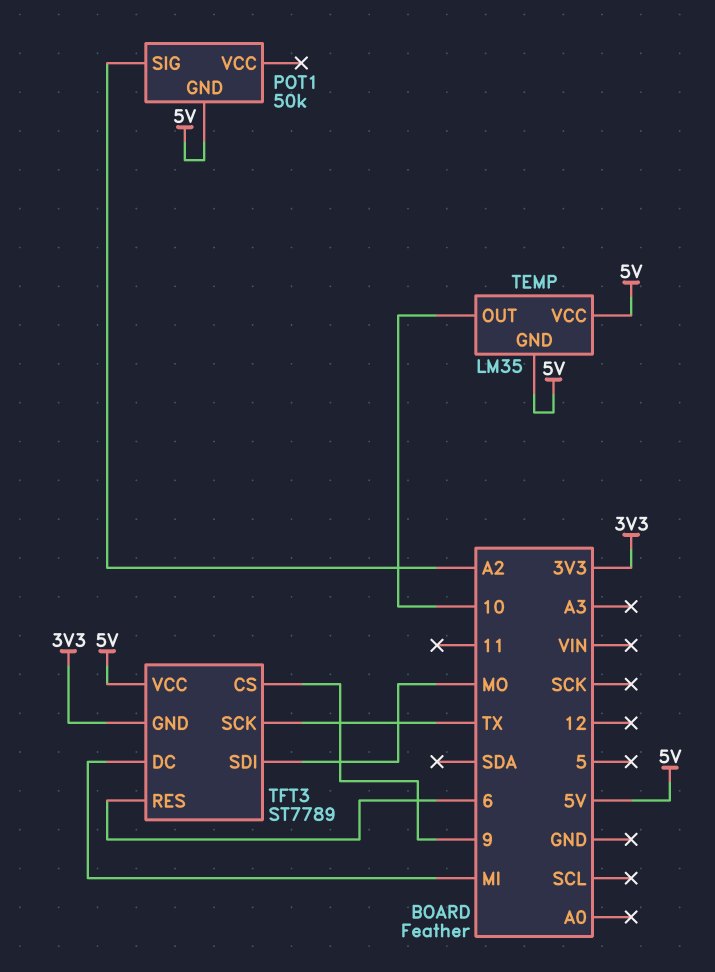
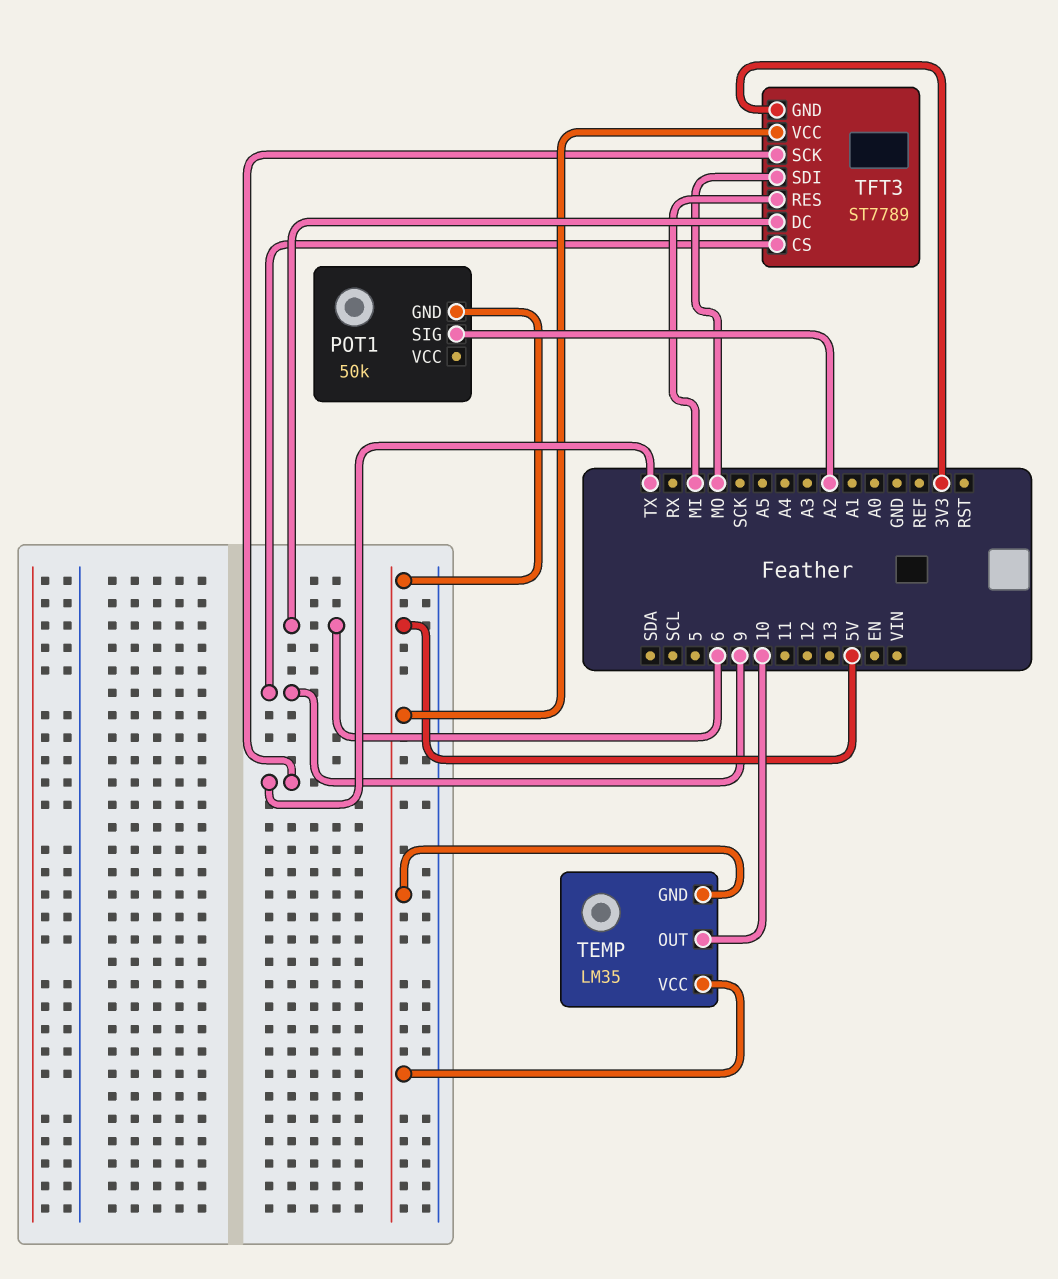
TFT3 pin DC: MI -> 6
TFT3 pin RES: 6 -> MI

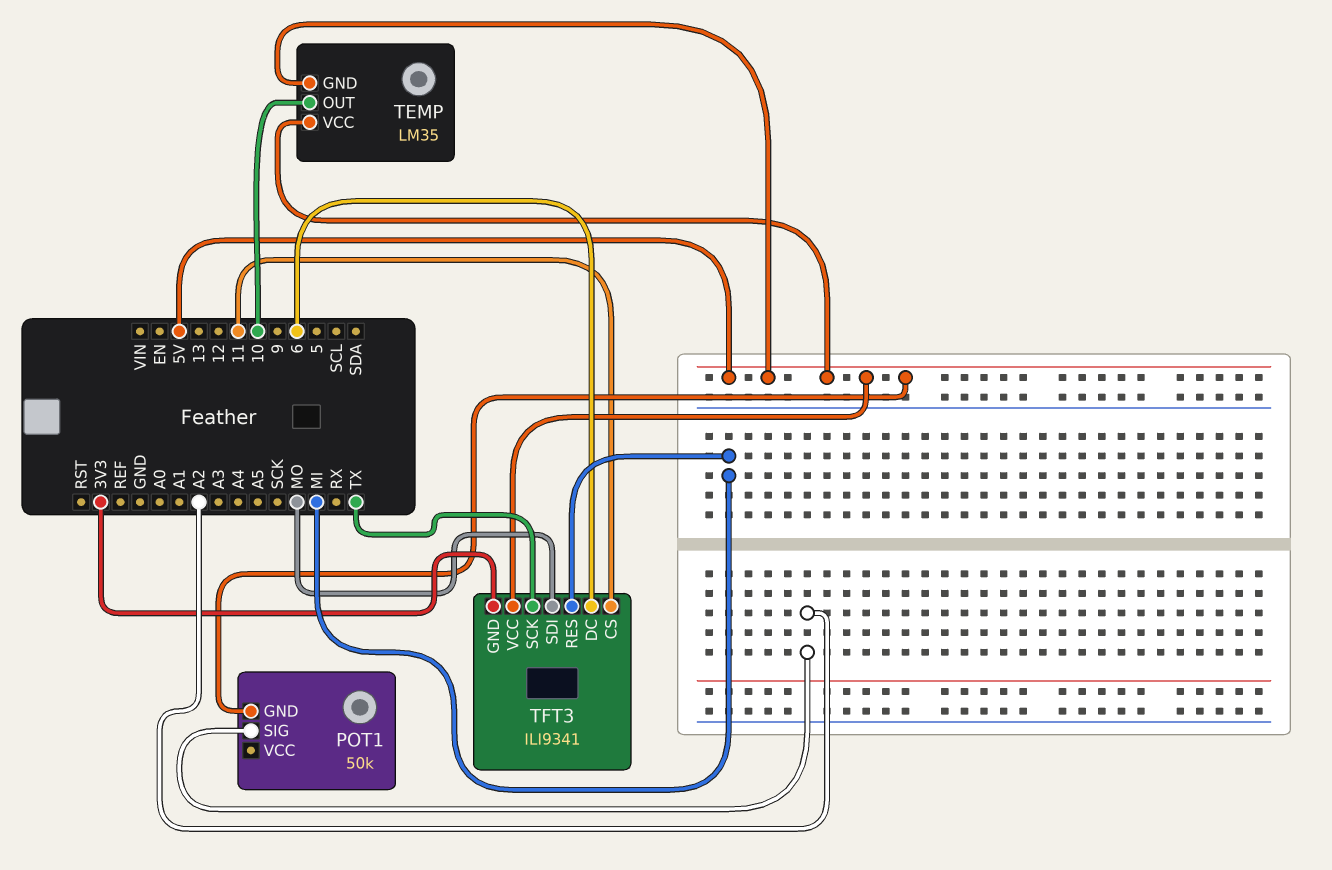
TFT3: ST7789 -> ILI9341
TFT3 pin CS: 9 -> 11

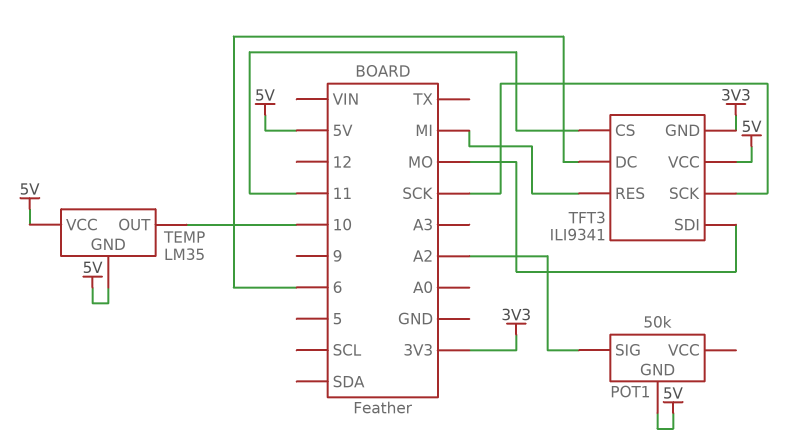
TFT3 pin SCK: TX -> SCK

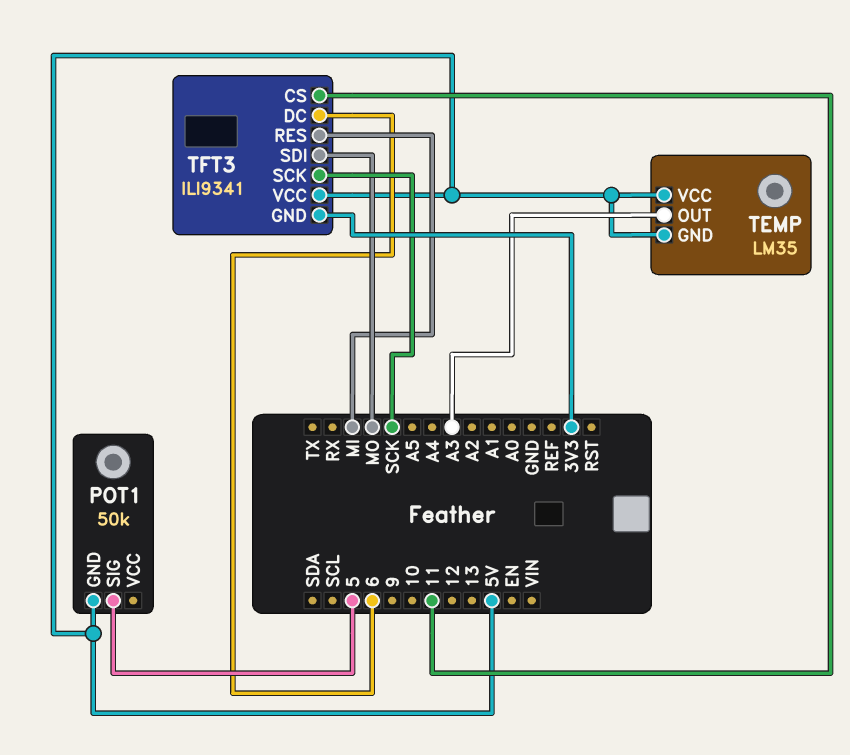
POT1 pin SIG: A2 -> 5
TEMP pin OUT: 10 -> A3

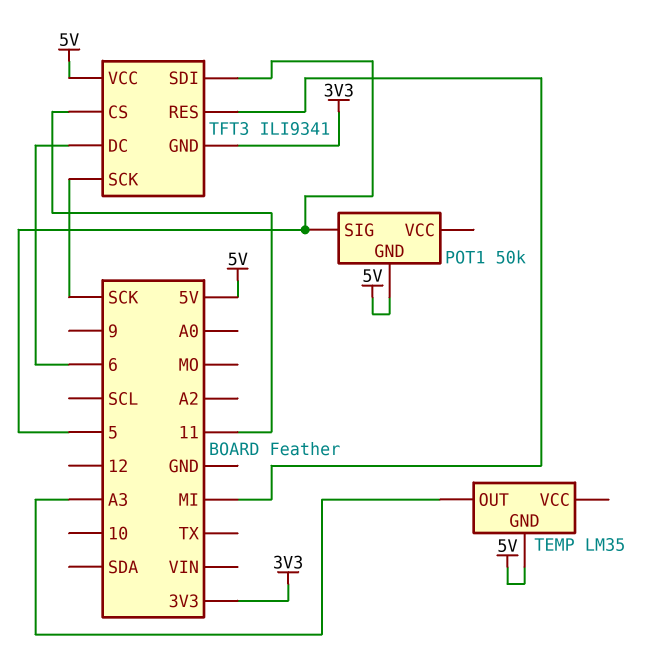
TEMP pin VCC: 5V -> none
TFT3 pin SDI: MO -> 5

